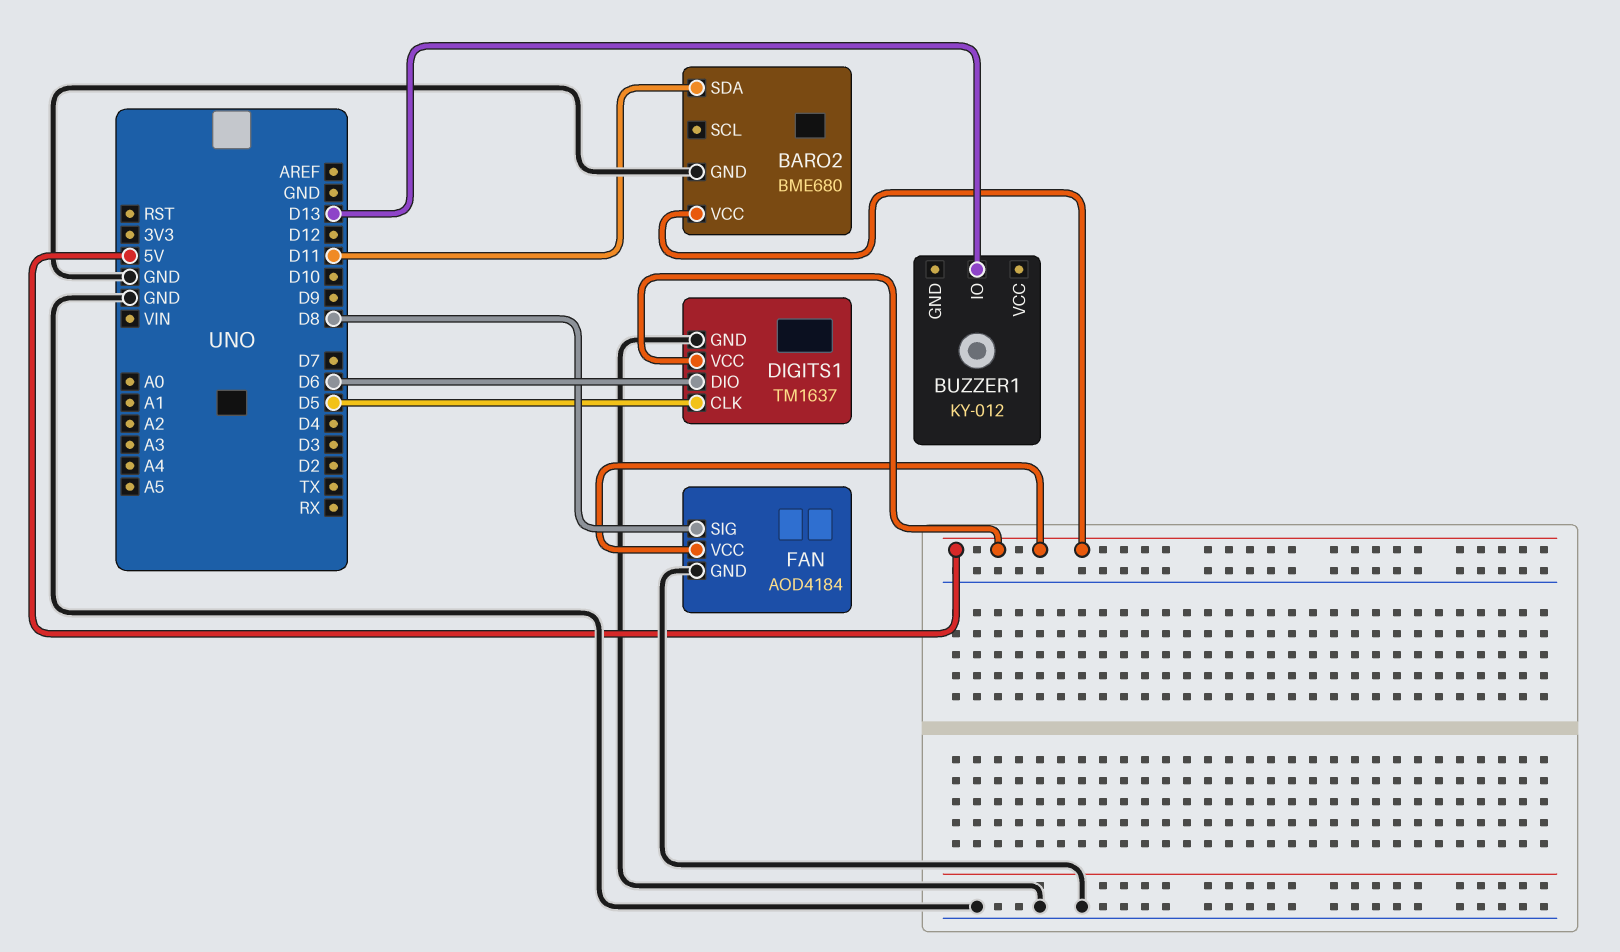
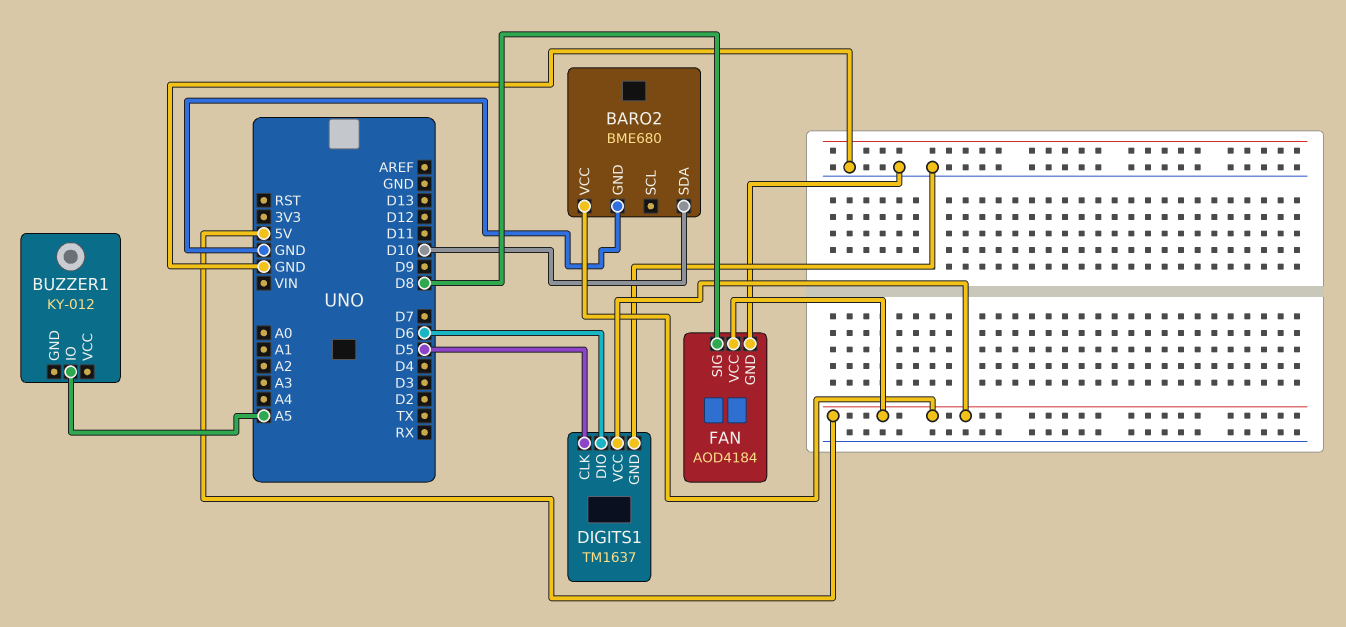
BARO2 pin SDA: D11 -> D10
BUZZER1 pin IO: D13 -> A5

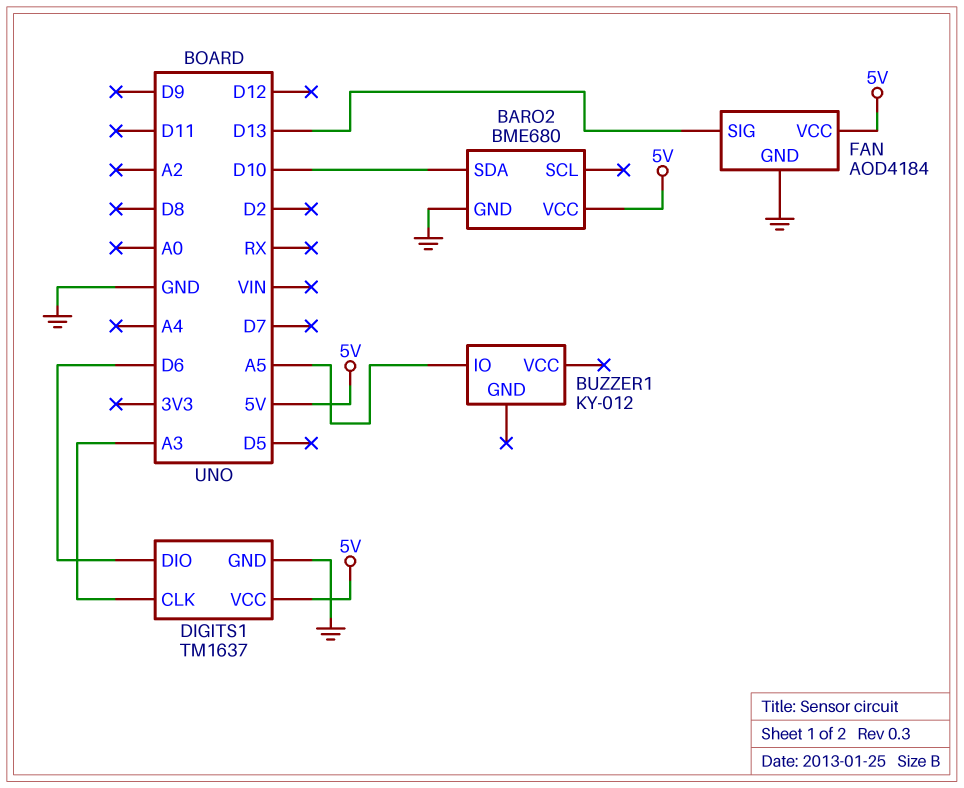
DIGITS1 pin CLK: D5 -> A3
FAN pin SIG: D8 -> D13

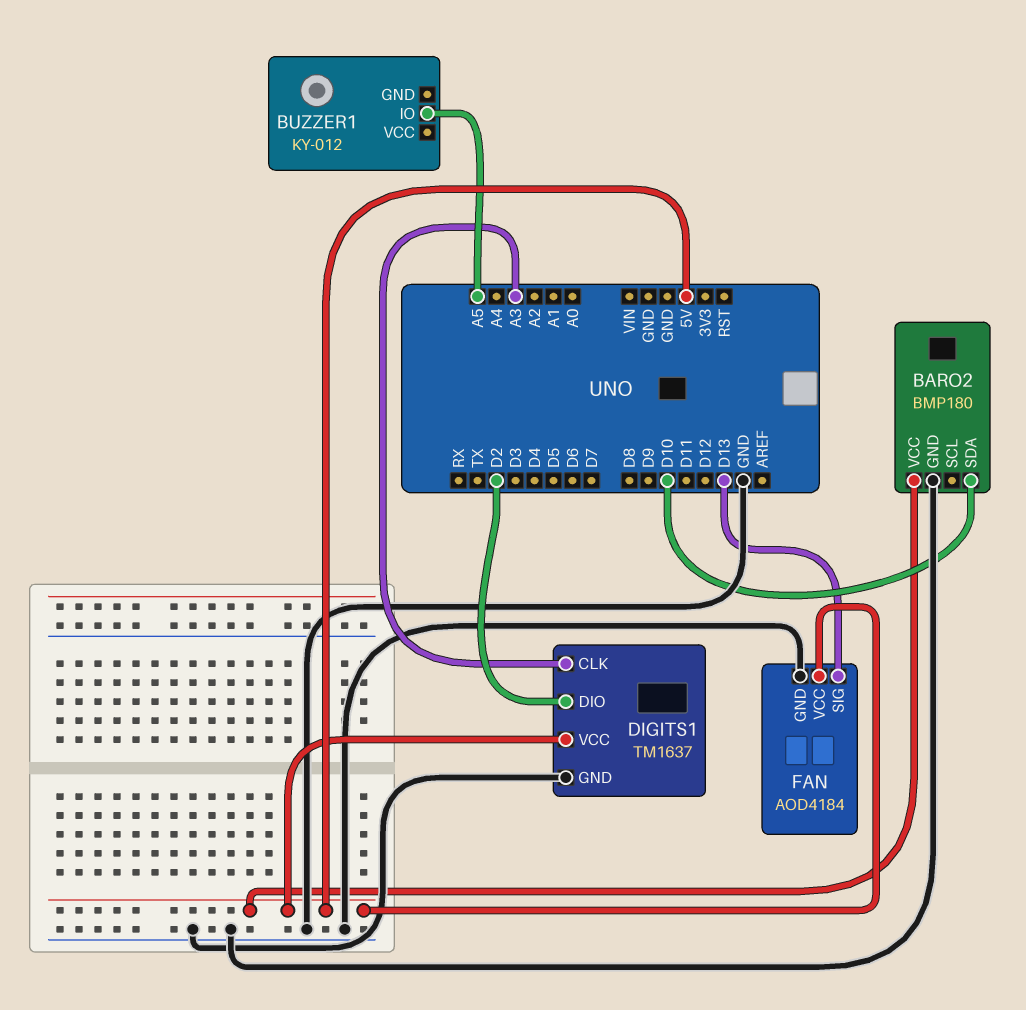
BARO2: BME680 -> BMP180
DIGITS1 pin DIO: D6 -> D2

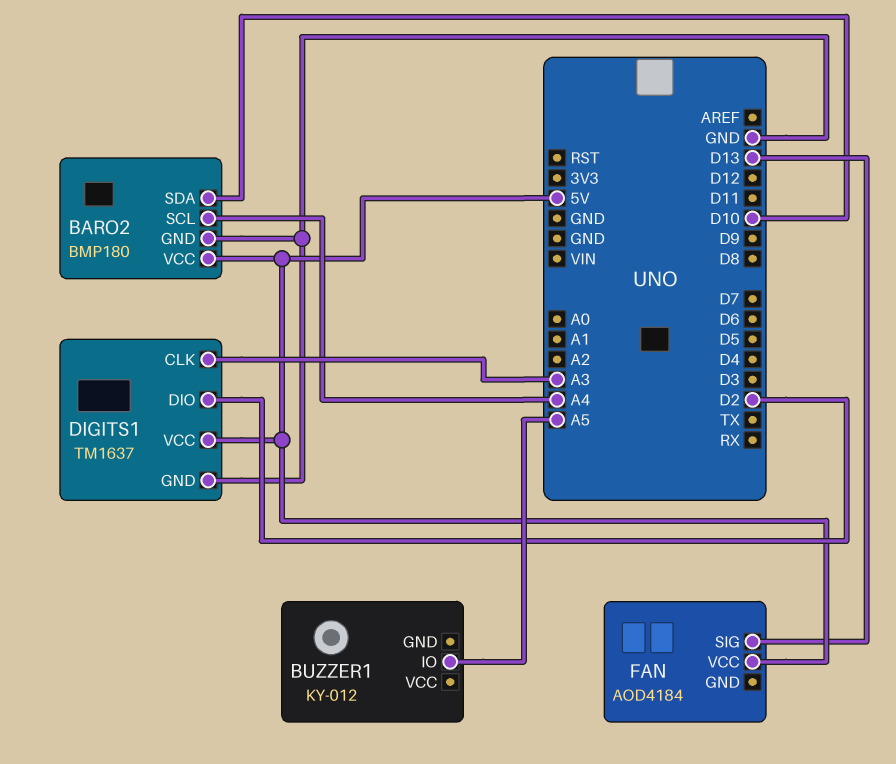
BARO2 pin SCL: none -> A4
FAN pin GND: GND -> none

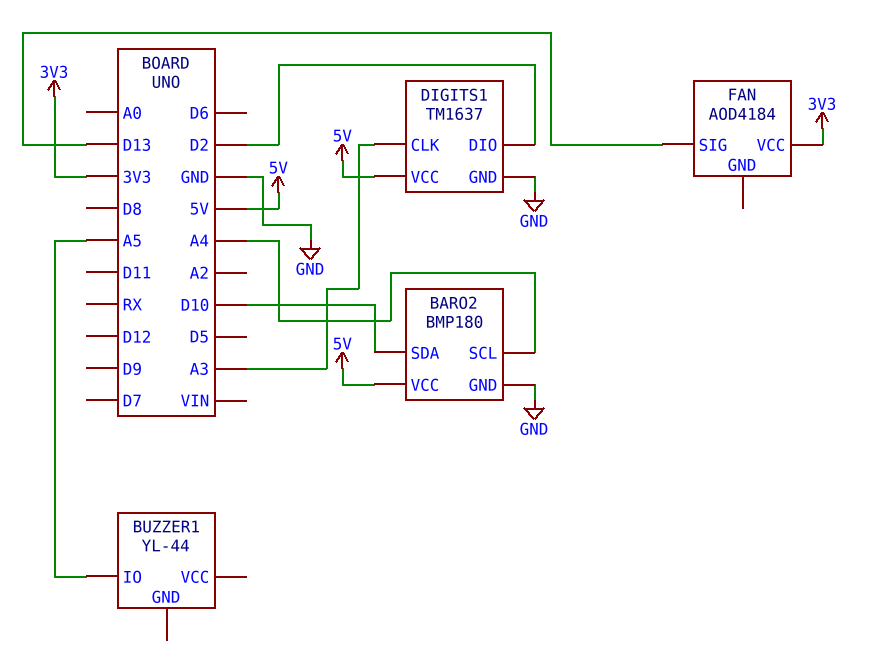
BUZZER1: KY-012 -> YL-44
FAN pin VCC: 5V -> 3V3

